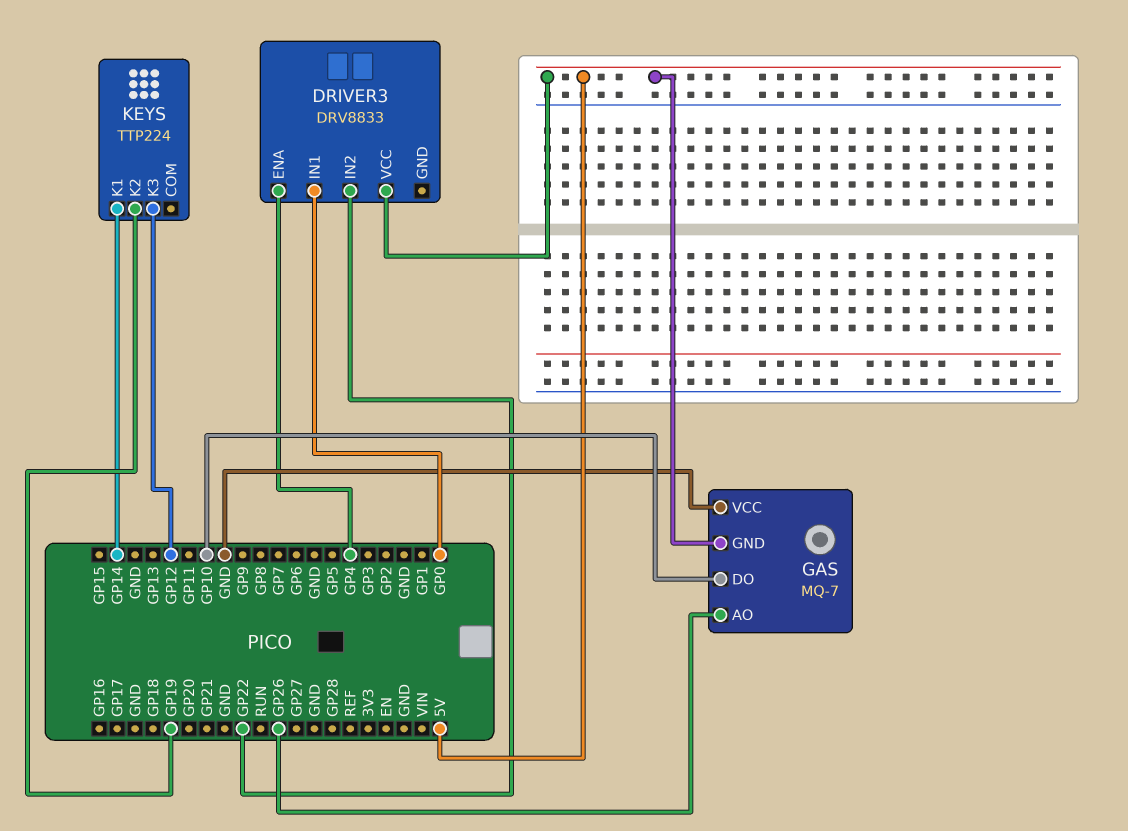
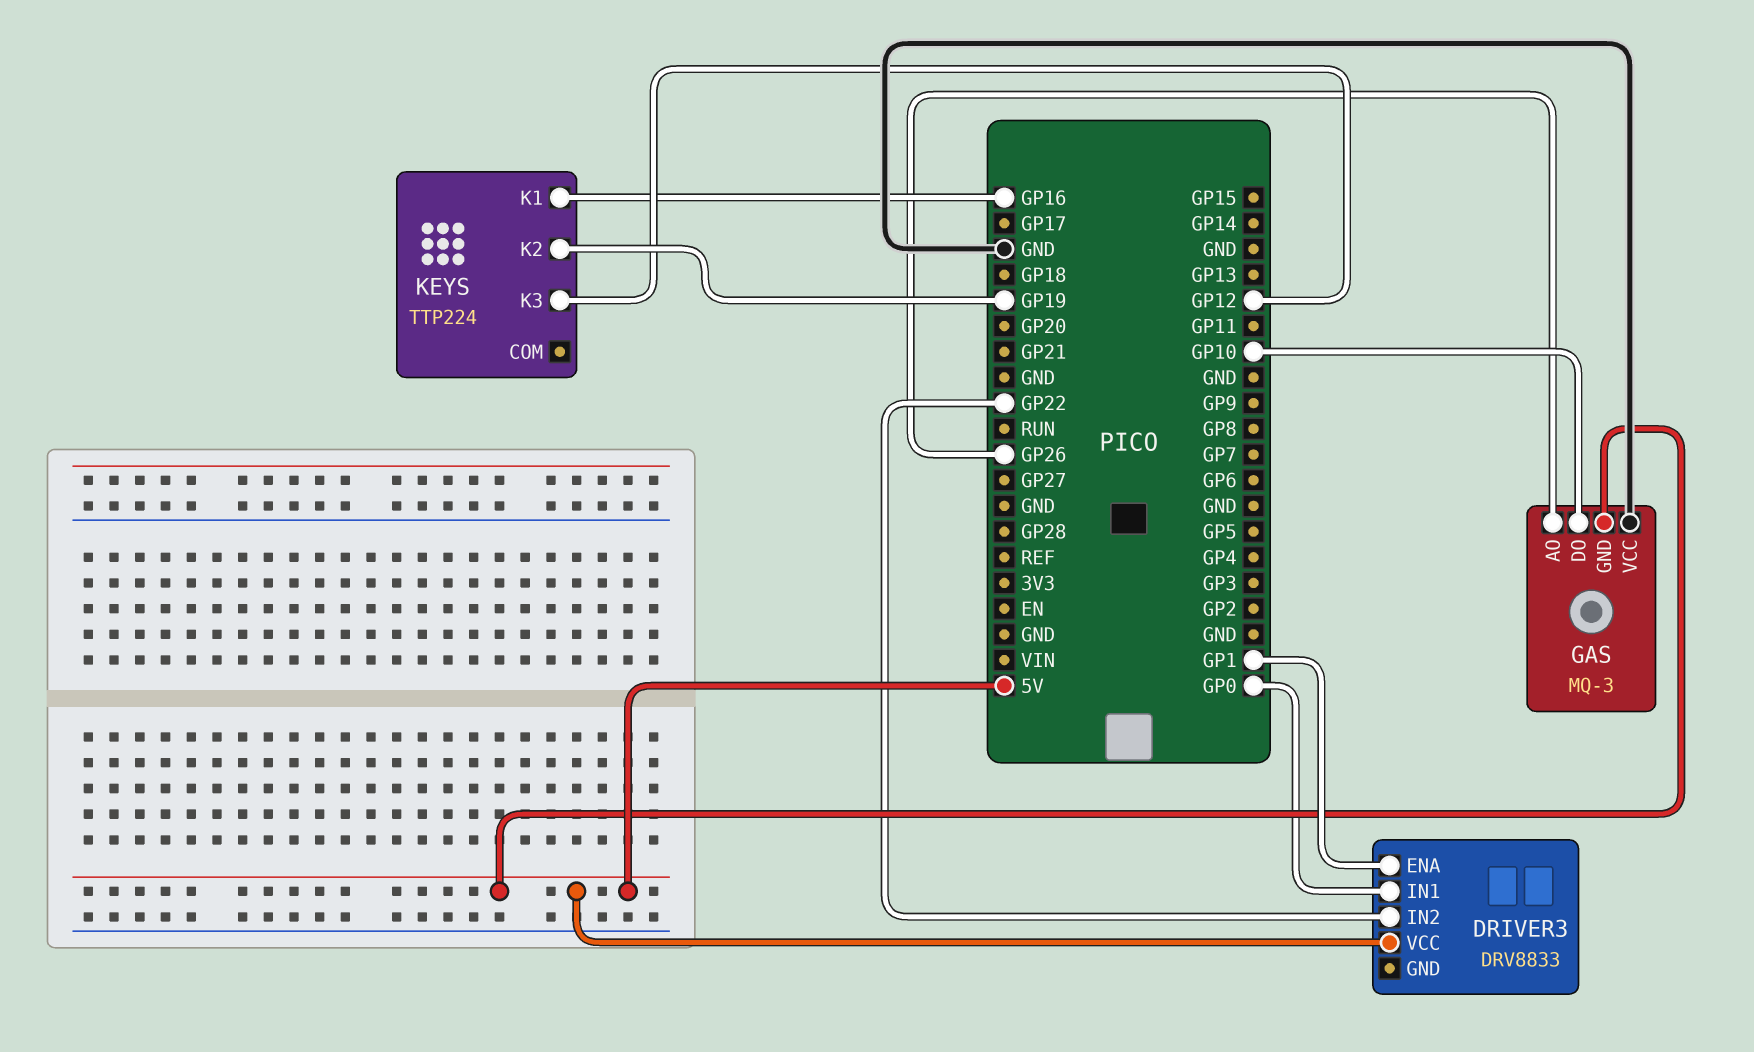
DRIVER3 pin ENA: GP4 -> GP1
GAS: MQ-7 -> MQ-3
KEYS pin K1: GP14 -> GP16

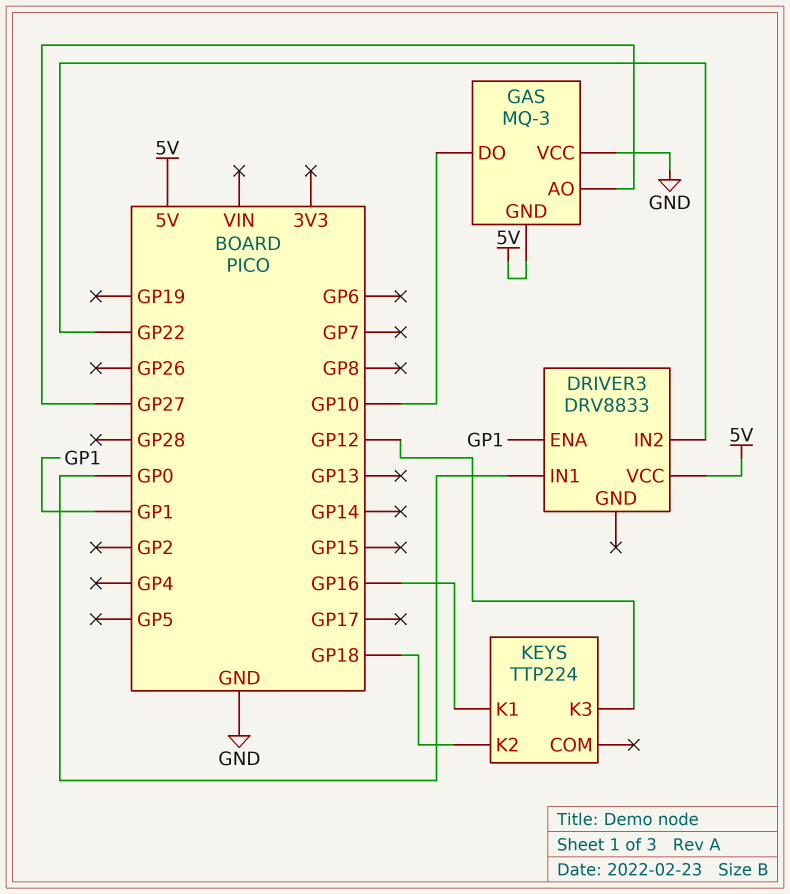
GAS pin AO: GP26 -> GP27
KEYS pin K2: GP19 -> GP18

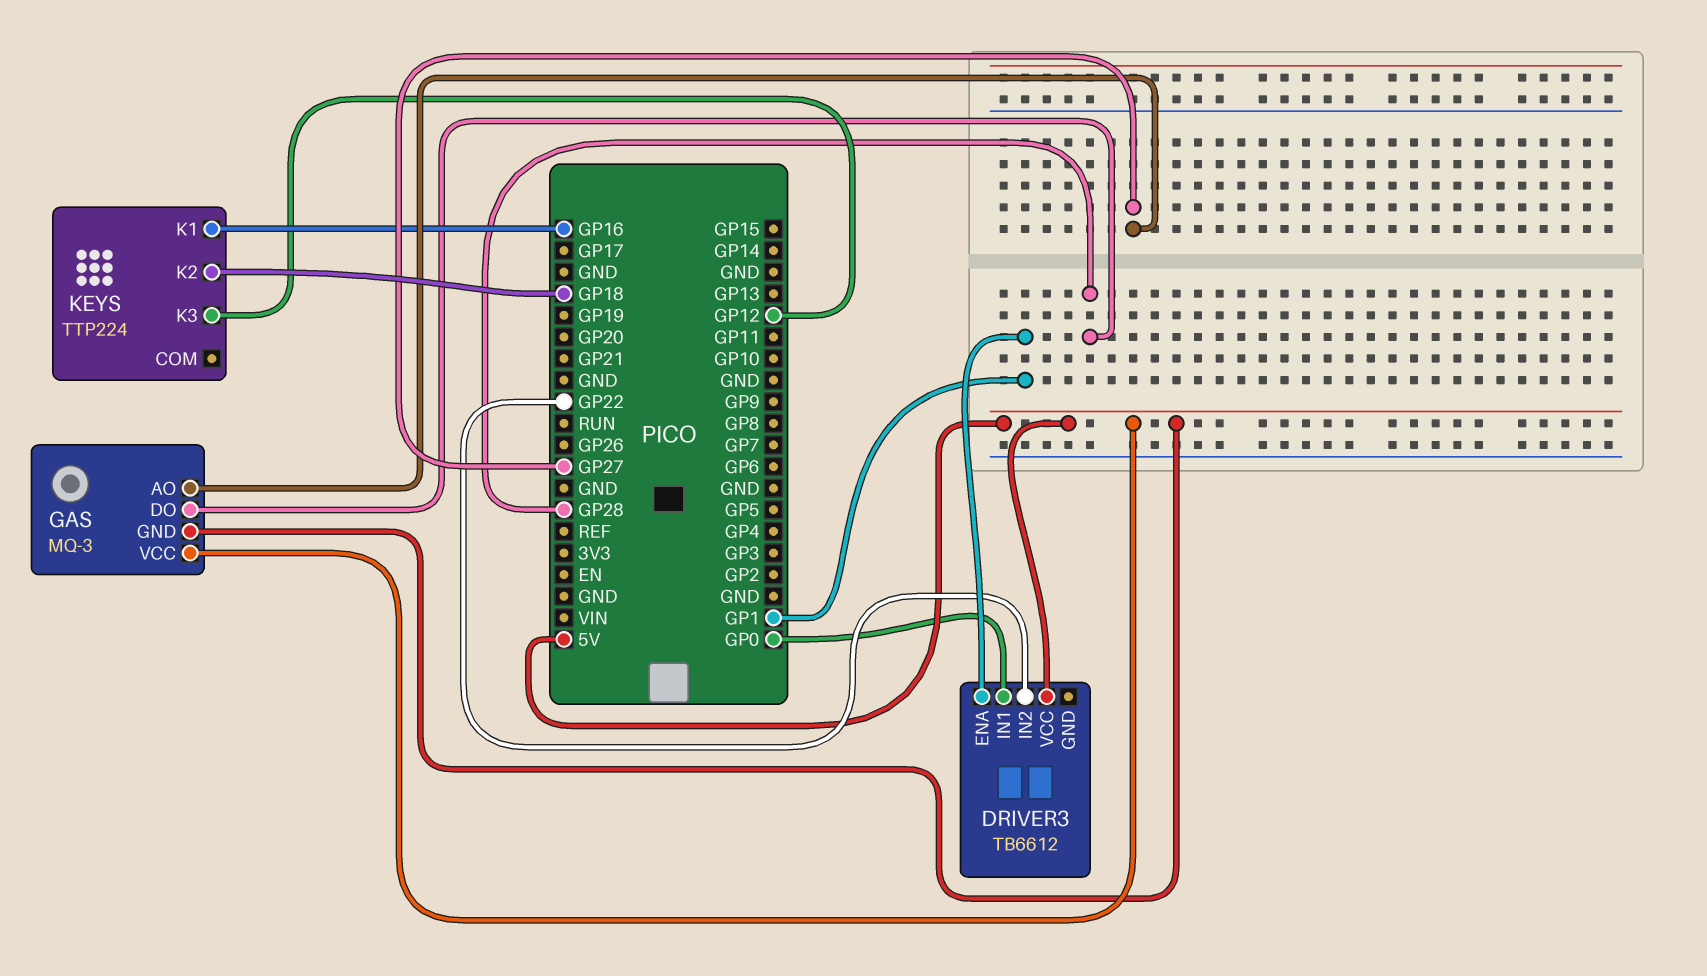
DRIVER3: DRV8833 -> TB6612
GAS pin DO: GP10 -> GP28
GAS pin VCC: GND -> 5V

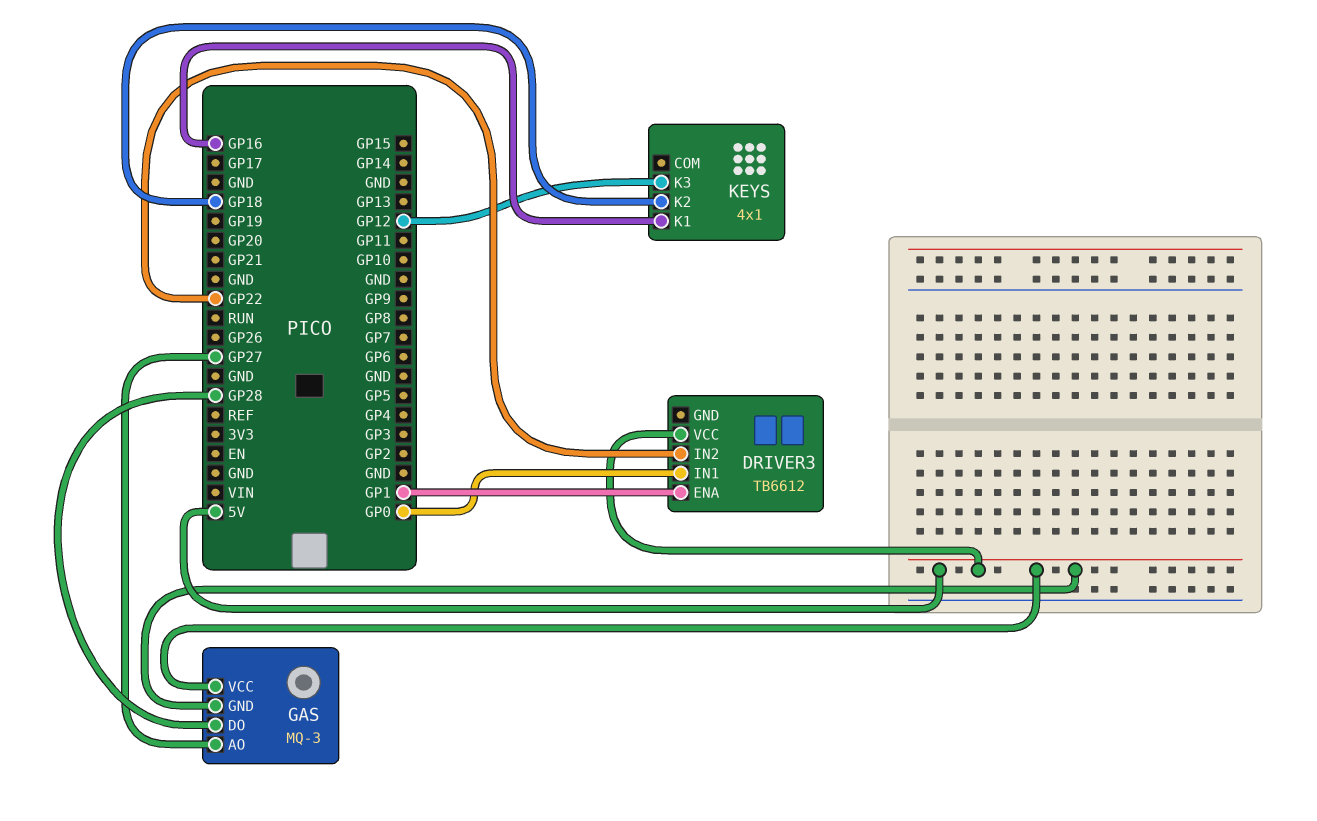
KEYS: TTP224 -> 4x1

